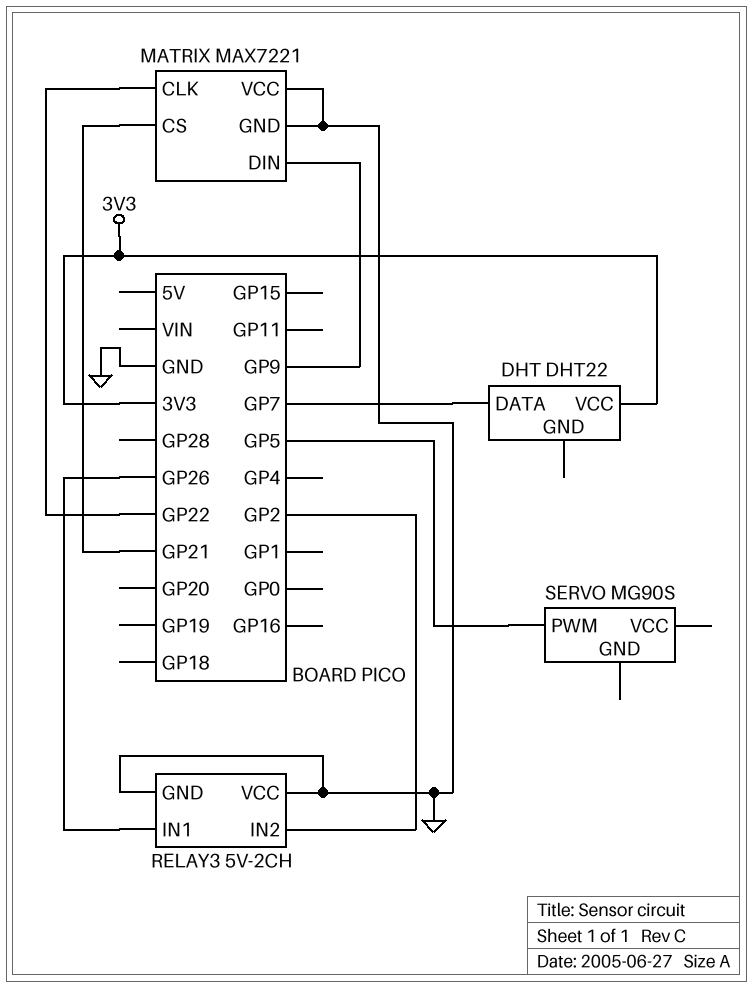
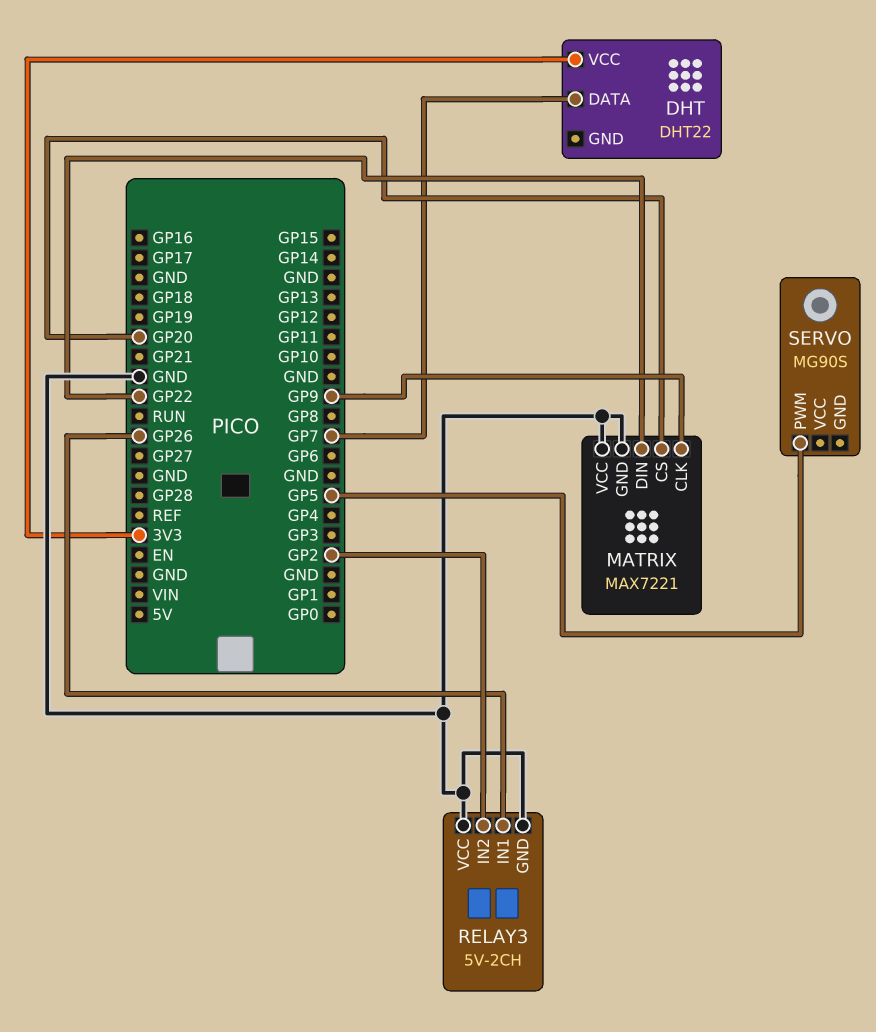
MATRIX pin CLK: GP22 -> GP9
MATRIX pin CS: GP21 -> GP20
MATRIX pin DIN: GP9 -> GP22

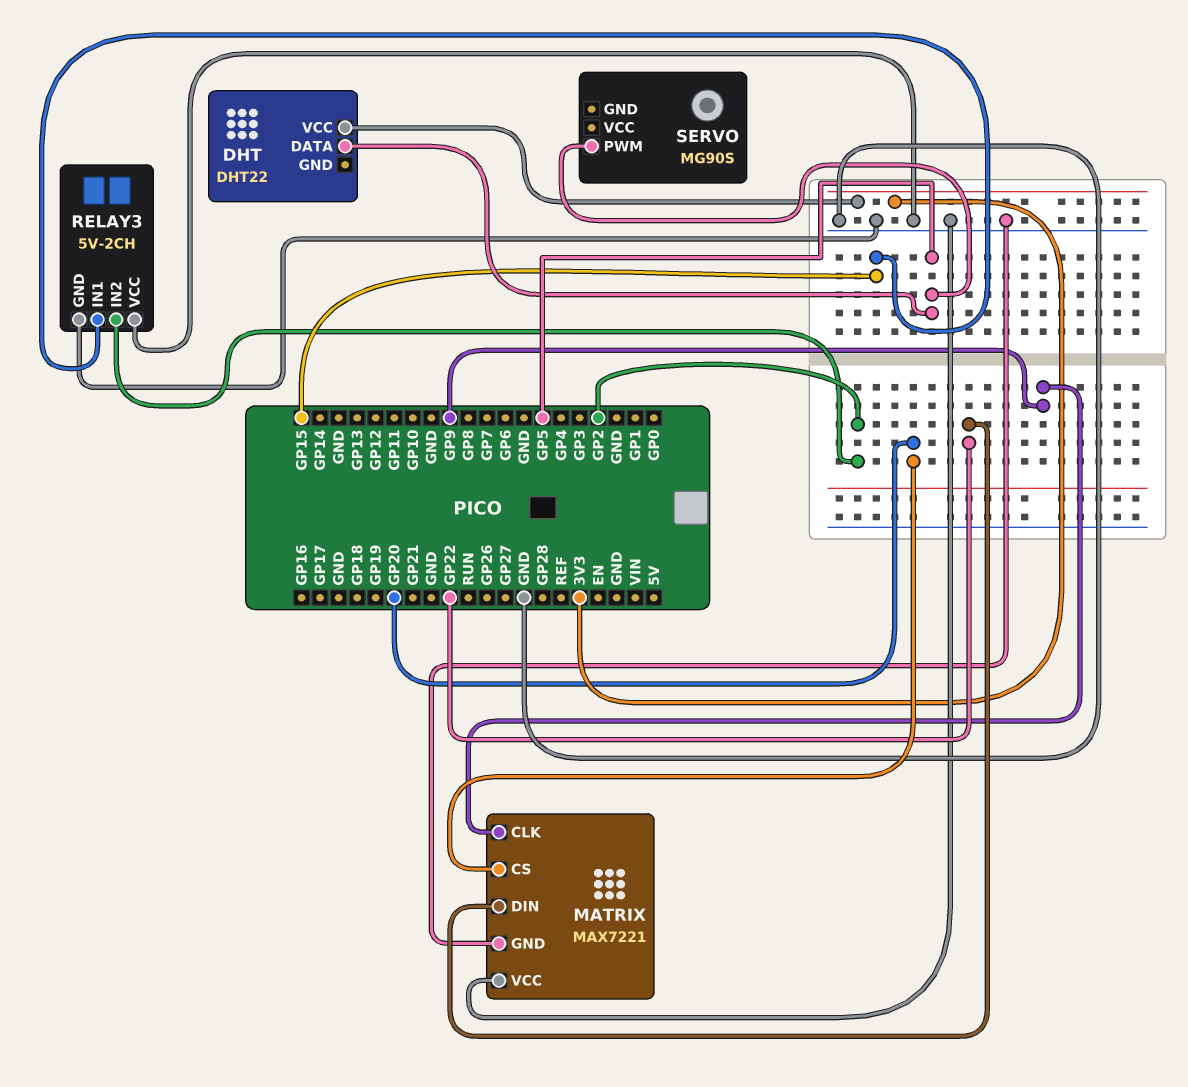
DHT pin DATA: GP7 -> GP5
RELAY3 pin IN1: GP26 -> GP15

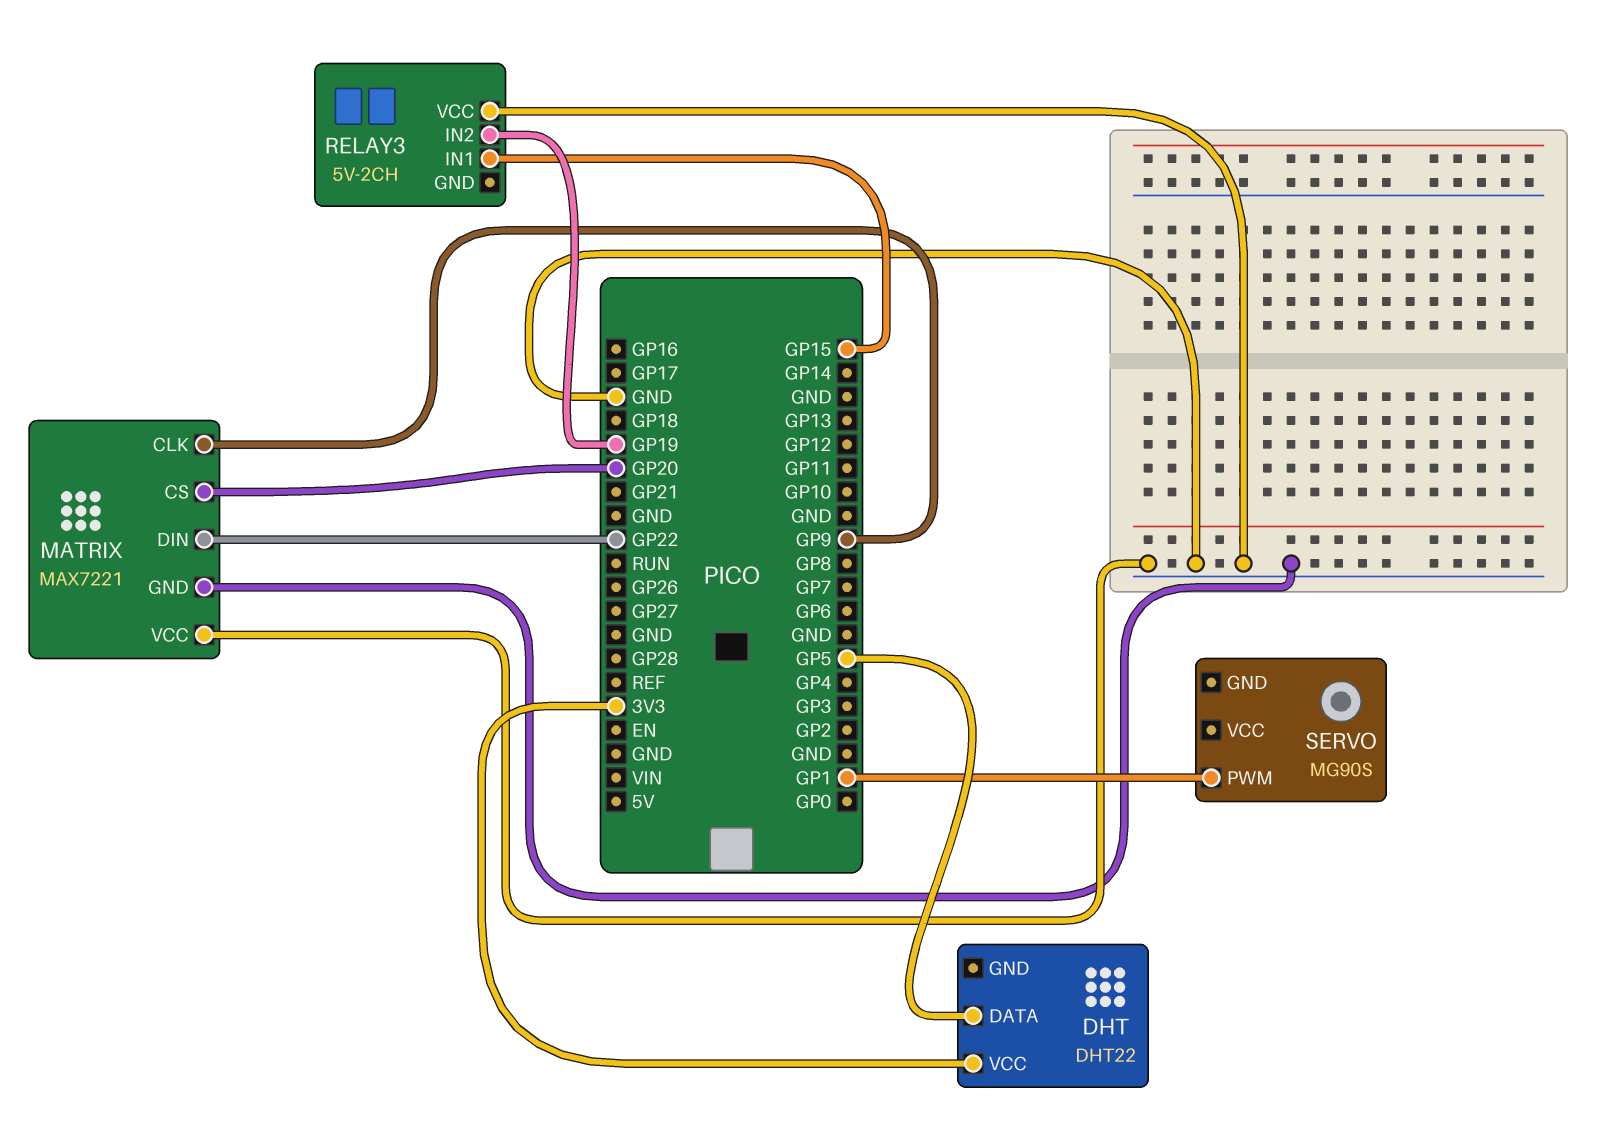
RELAY3 pin GND: GND -> none
RELAY3 pin IN2: GP2 -> GP19
SERVO pin PWM: GP5 -> GP1

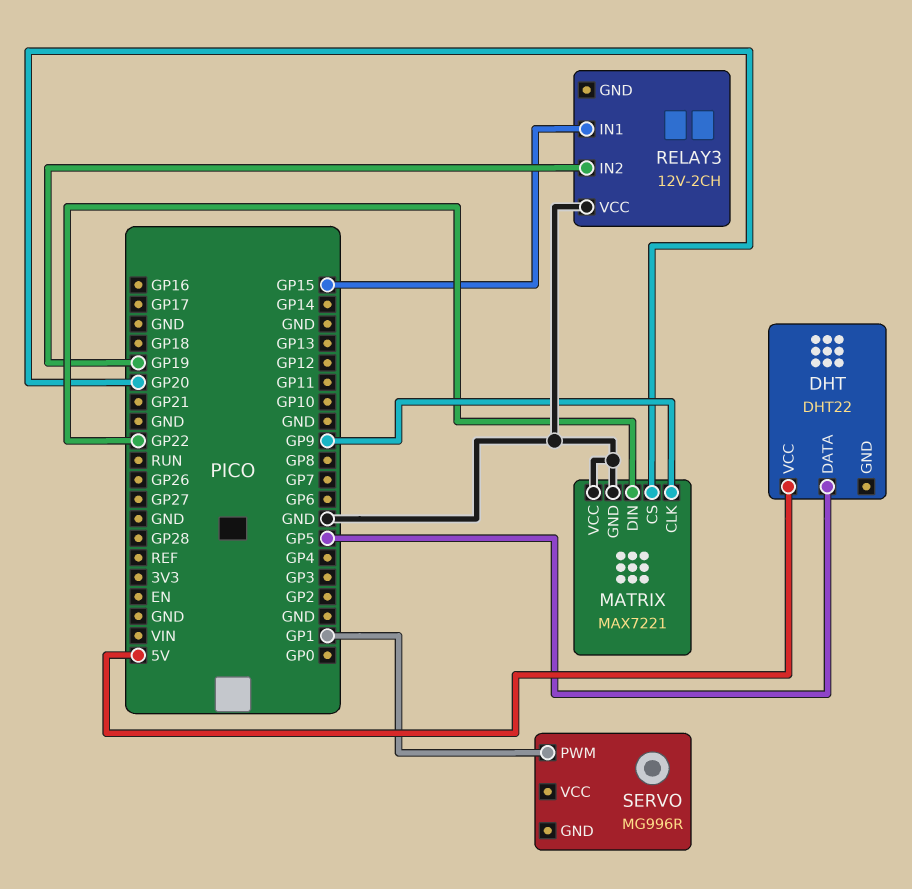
DHT pin VCC: 3V3 -> 5V
RELAY3: 5V-2CH -> 12V-2CH
SERVO: MG90S -> MG996R

